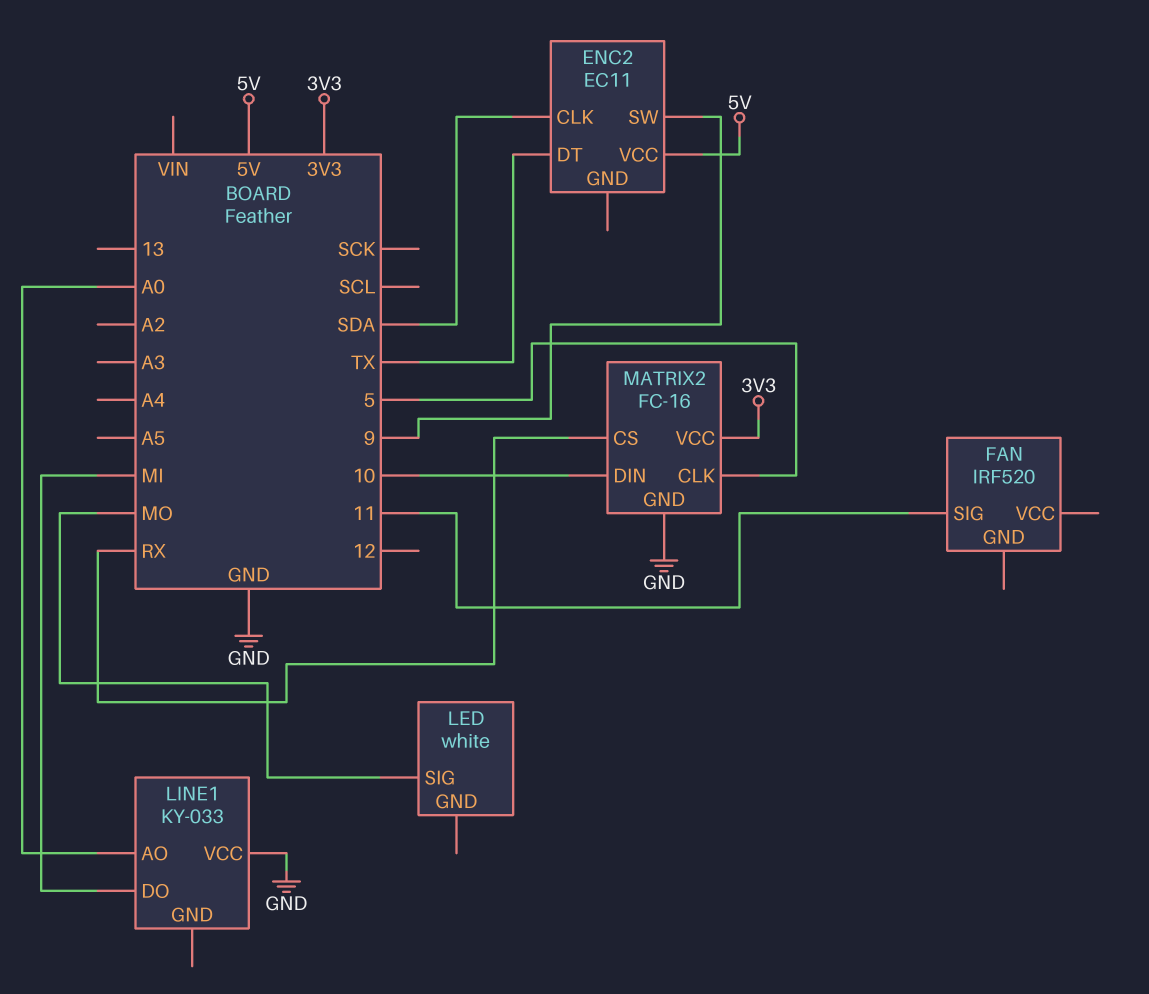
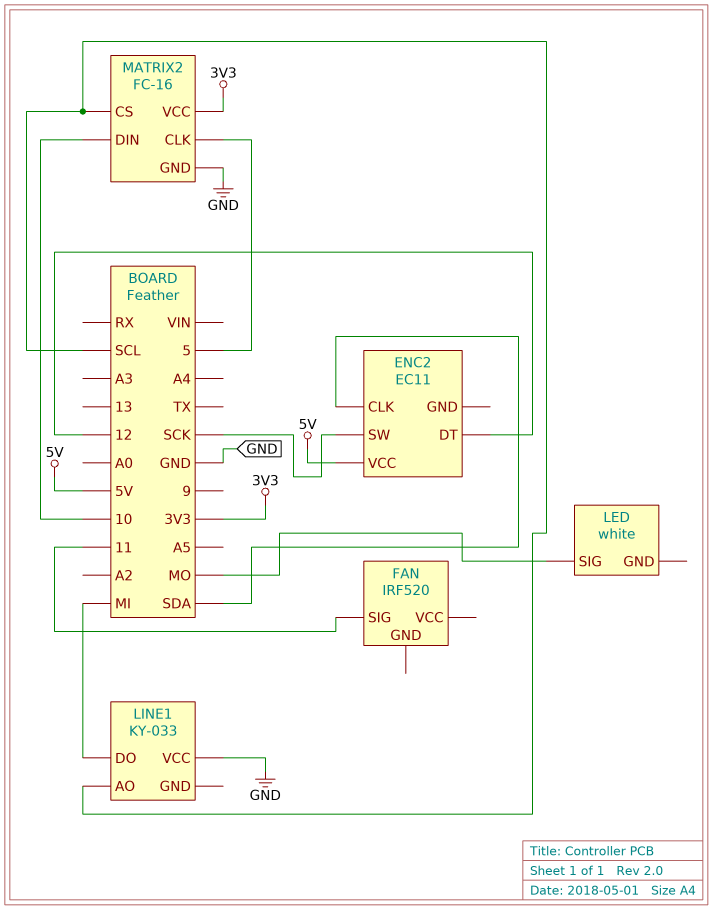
ENC2 pin DT: TX -> 12
ENC2 pin SW: 9 -> SCK
LINE1 pin AO: A0 -> SCL
MATRIX2 pin CS: RX -> SCL

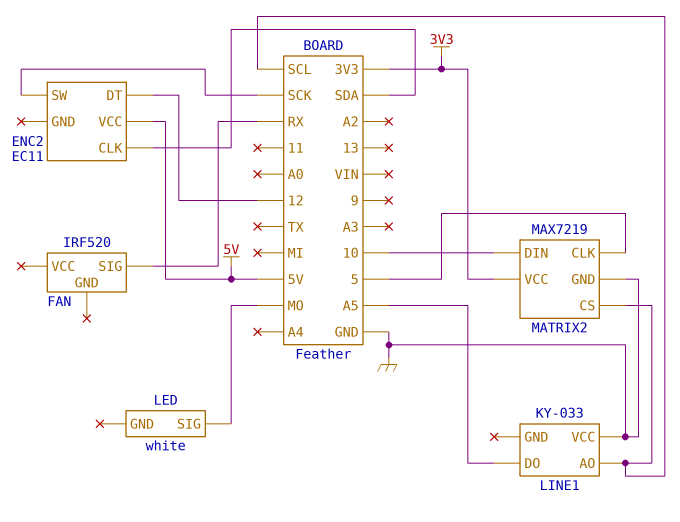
FAN pin SIG: 11 -> RX
LINE1 pin DO: MI -> A5
MATRIX2: FC-16 -> MAX7219

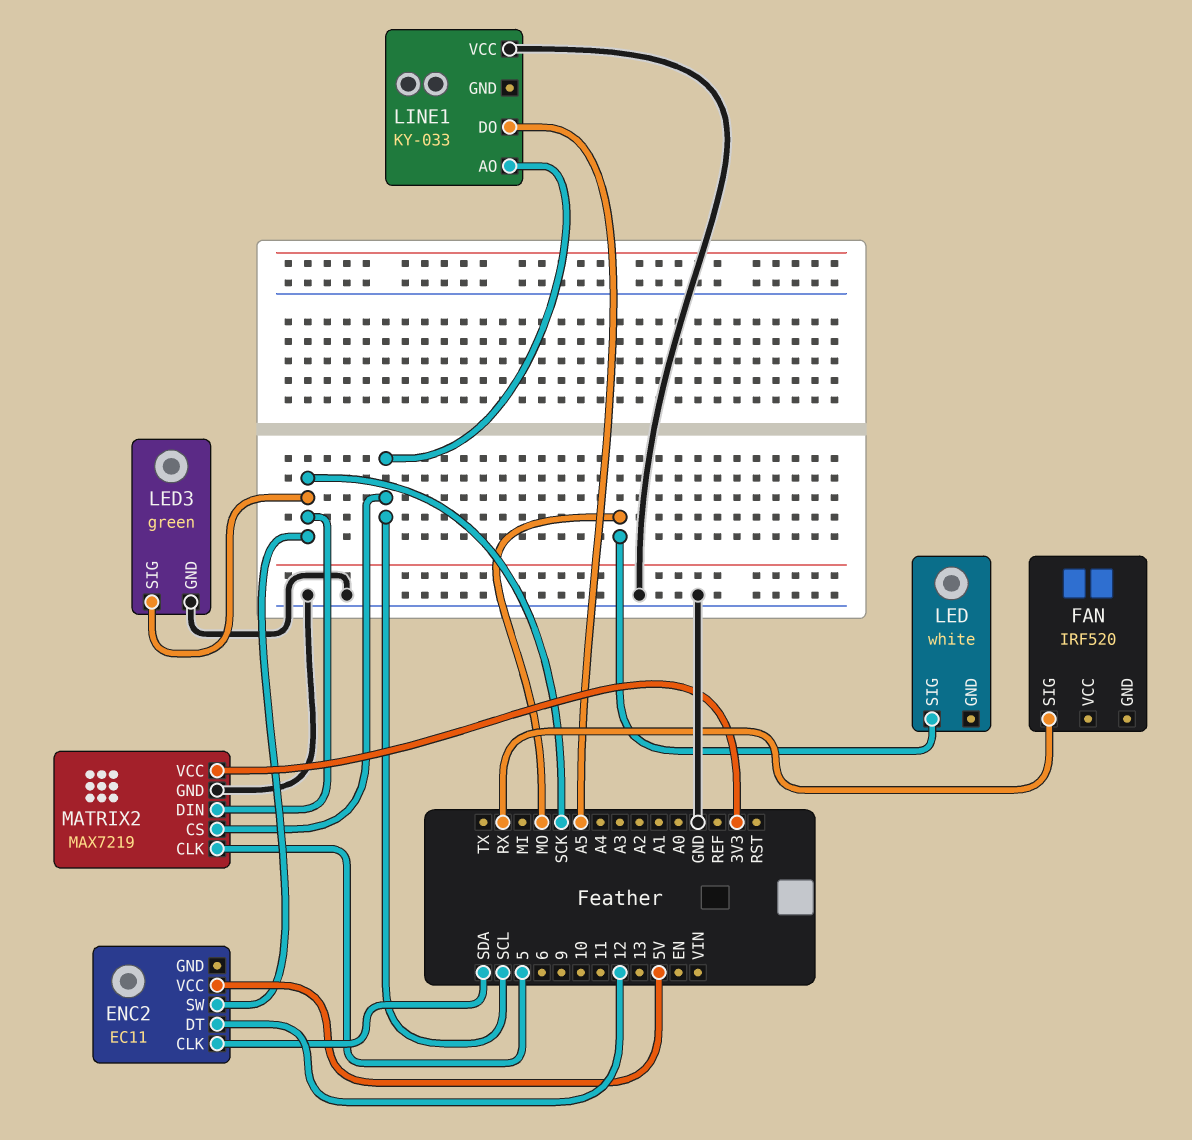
LED3: none -> green
LED3 pin GND: none -> GND
LED3 pin SIG: none -> SCK
MATRIX2 pin DIN: 10 -> SCK

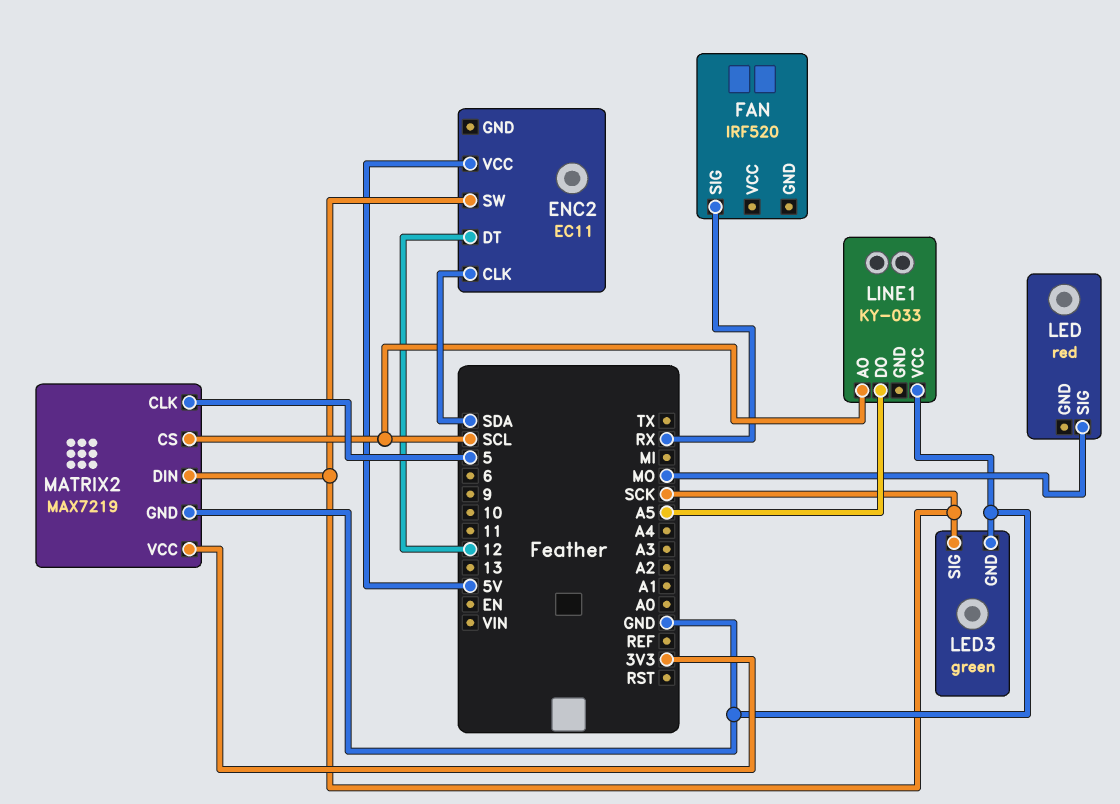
LED: white -> red

